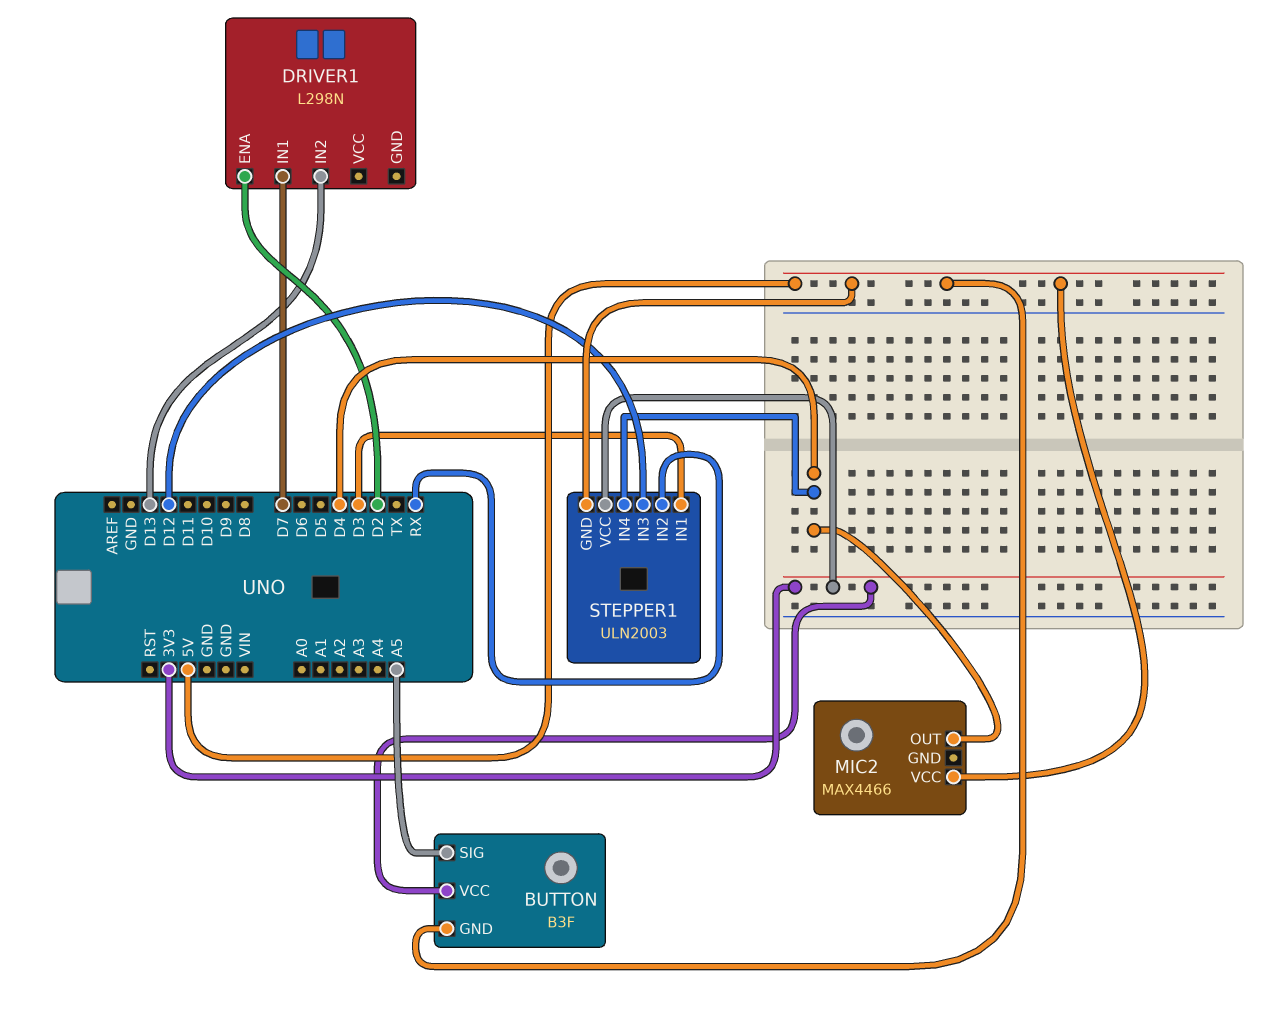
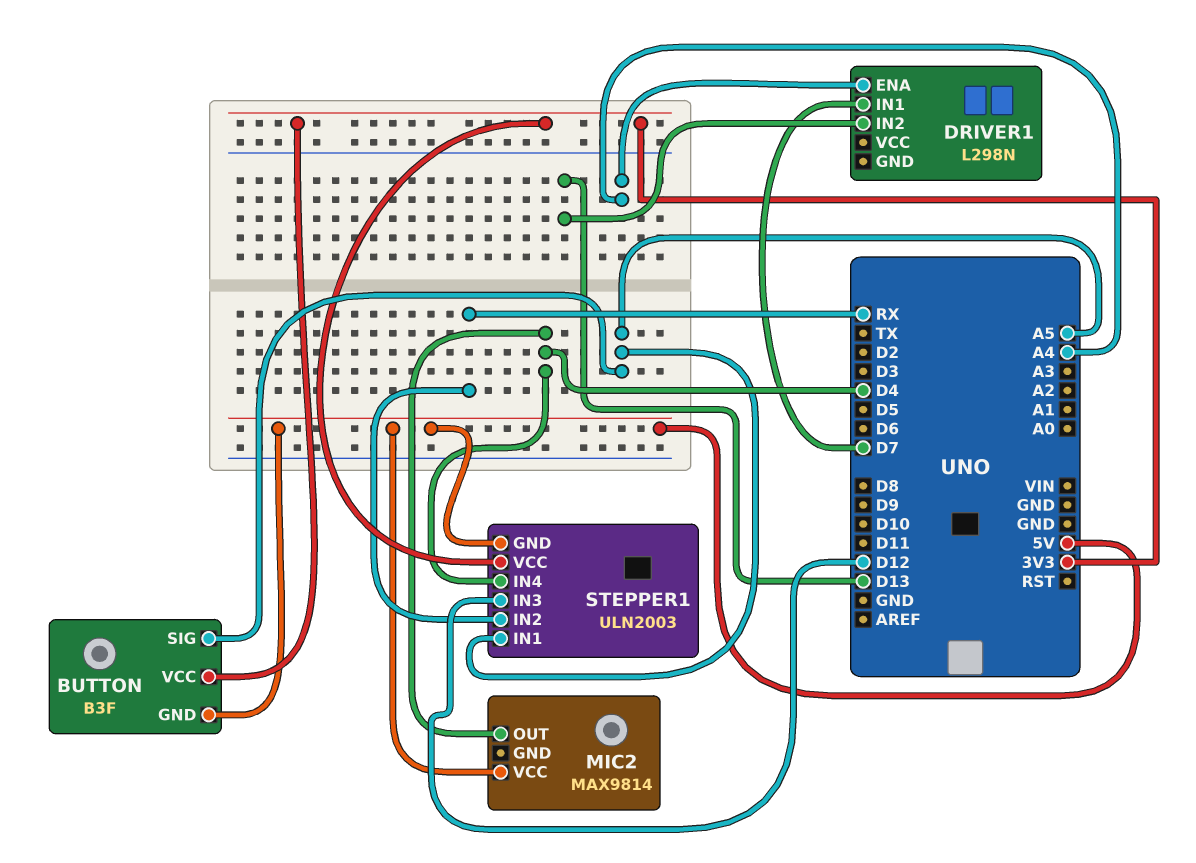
DRIVER1 pin ENA: D2 -> A4
MIC2: MAX4466 -> MAX9814
STEPPER1 pin IN1: D3 -> A5

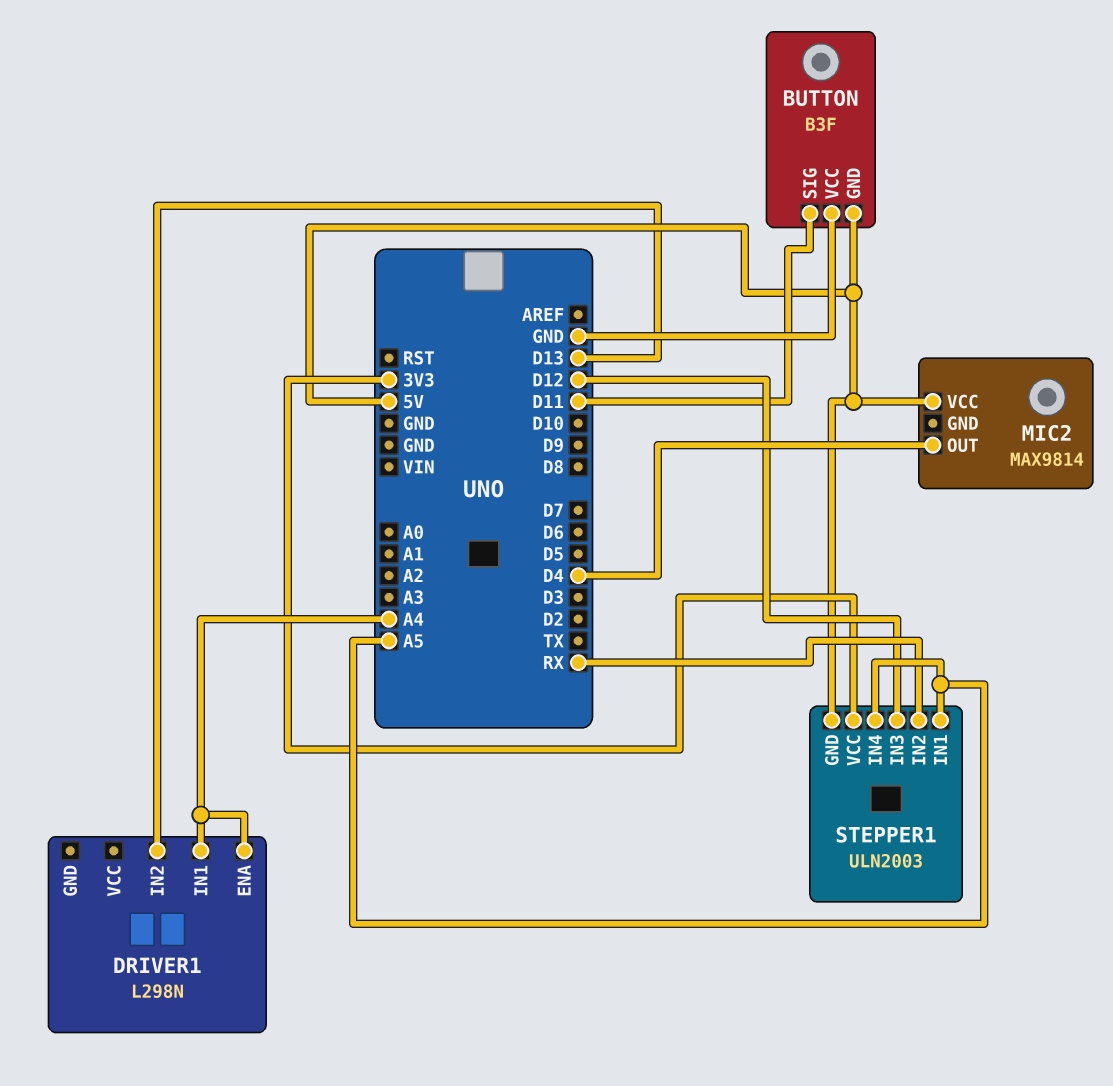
BUTTON pin SIG: A5 -> D11
BUTTON pin VCC: 3V3 -> GND
DRIVER1 pin IN1: D7 -> A4
STEPPER1 pin IN4: D4 -> A5

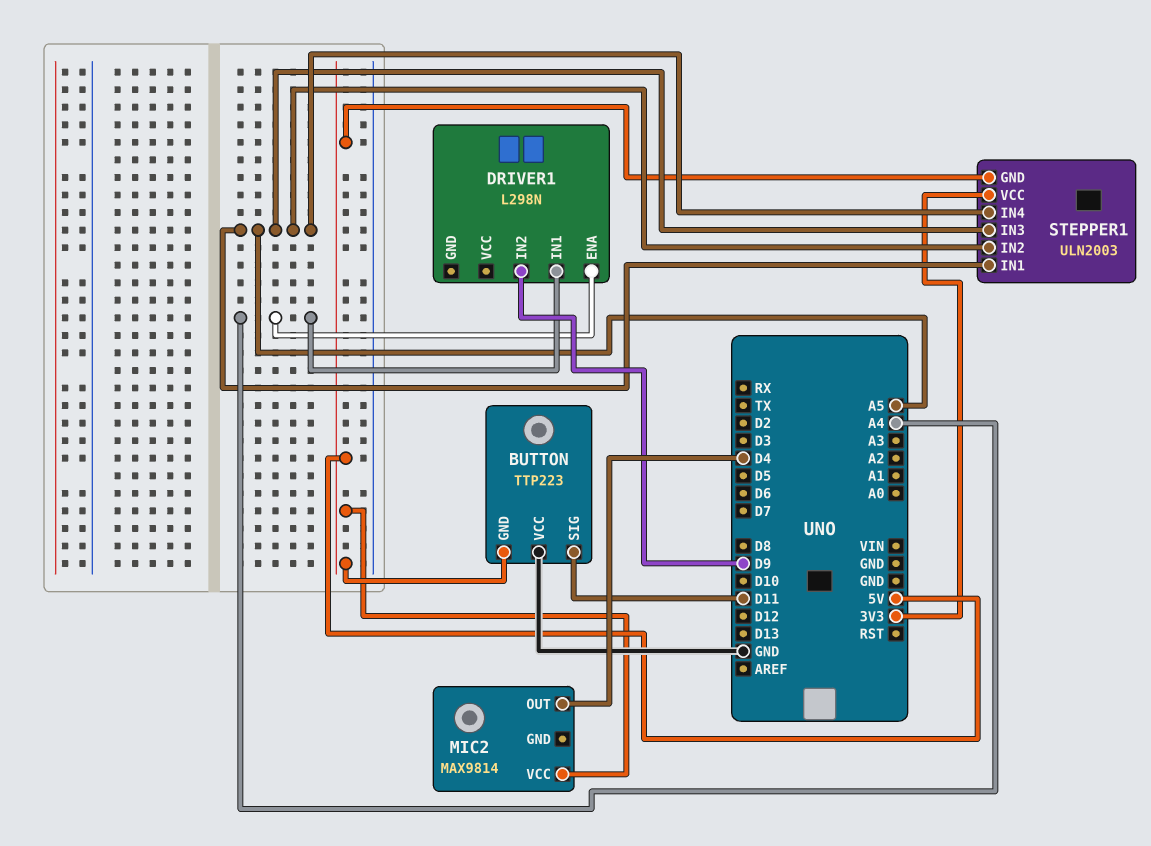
BUTTON: B3F -> TTP223
DRIVER1 pin IN2: D13 -> D9
STEPPER1 pin IN2: RX -> A5
STEPPER1 pin IN3: D12 -> A5

